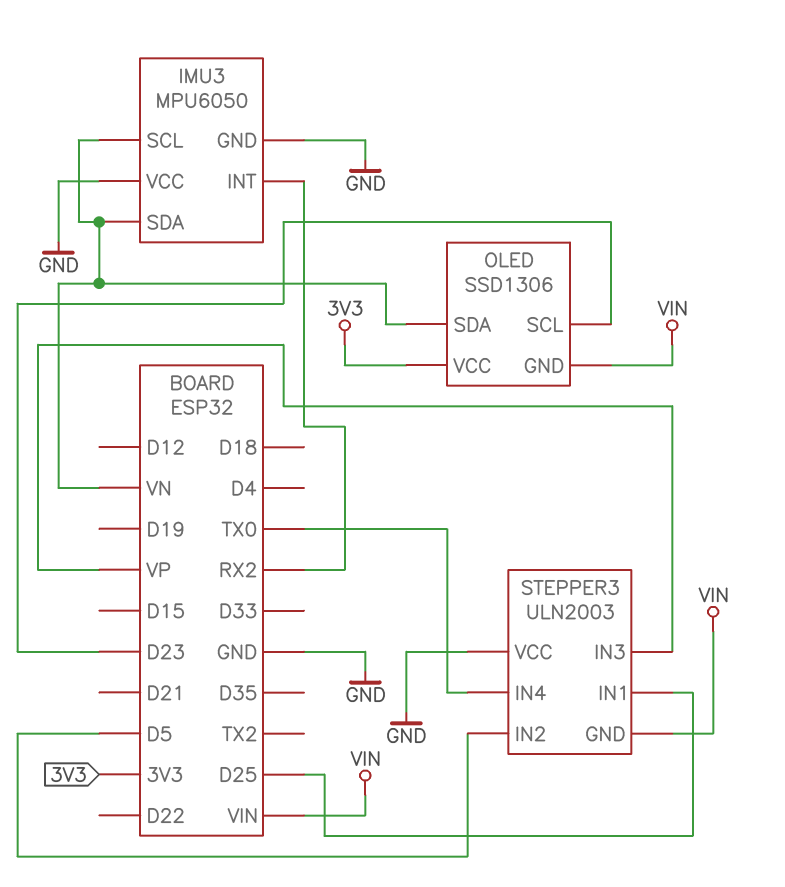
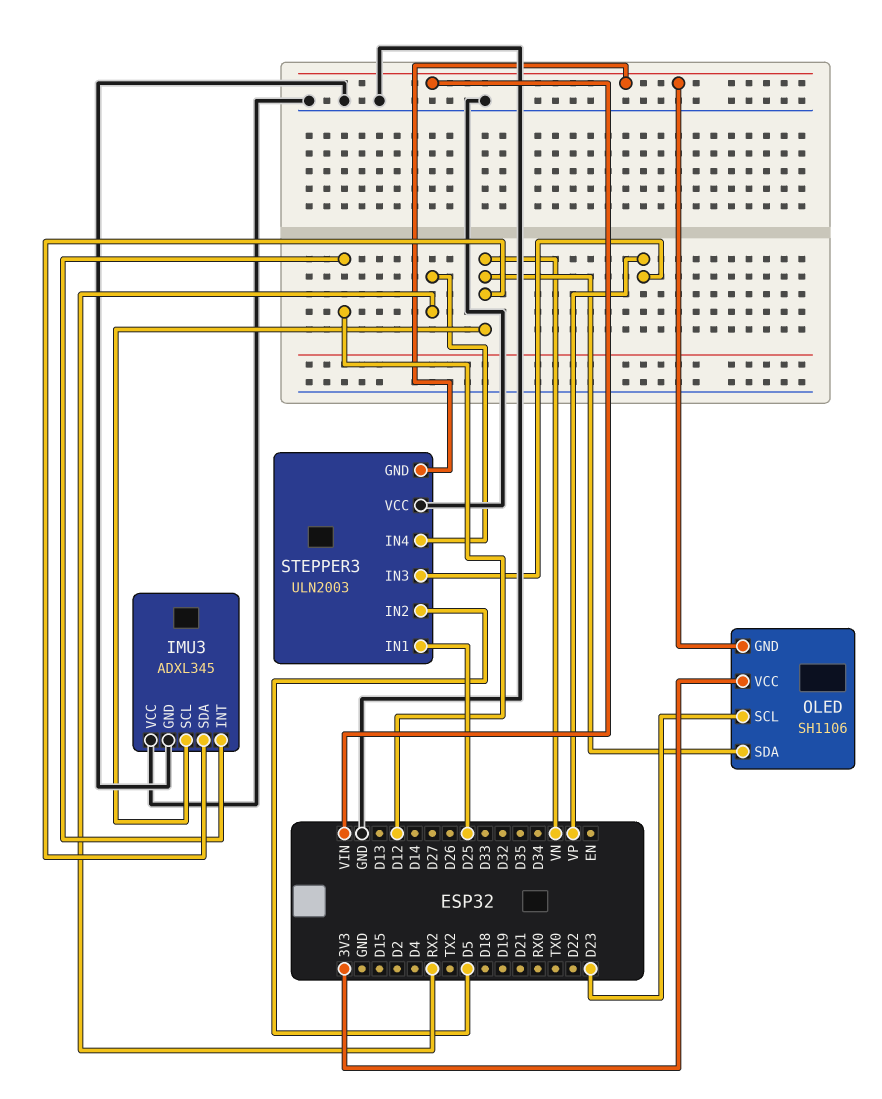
IMU3: MPU6050 -> ADXL345
IMU3 pin INT: RX2 -> D12
OLED: SSD1306 -> SH1106
STEPPER3 pin IN4: TX0 -> RX2

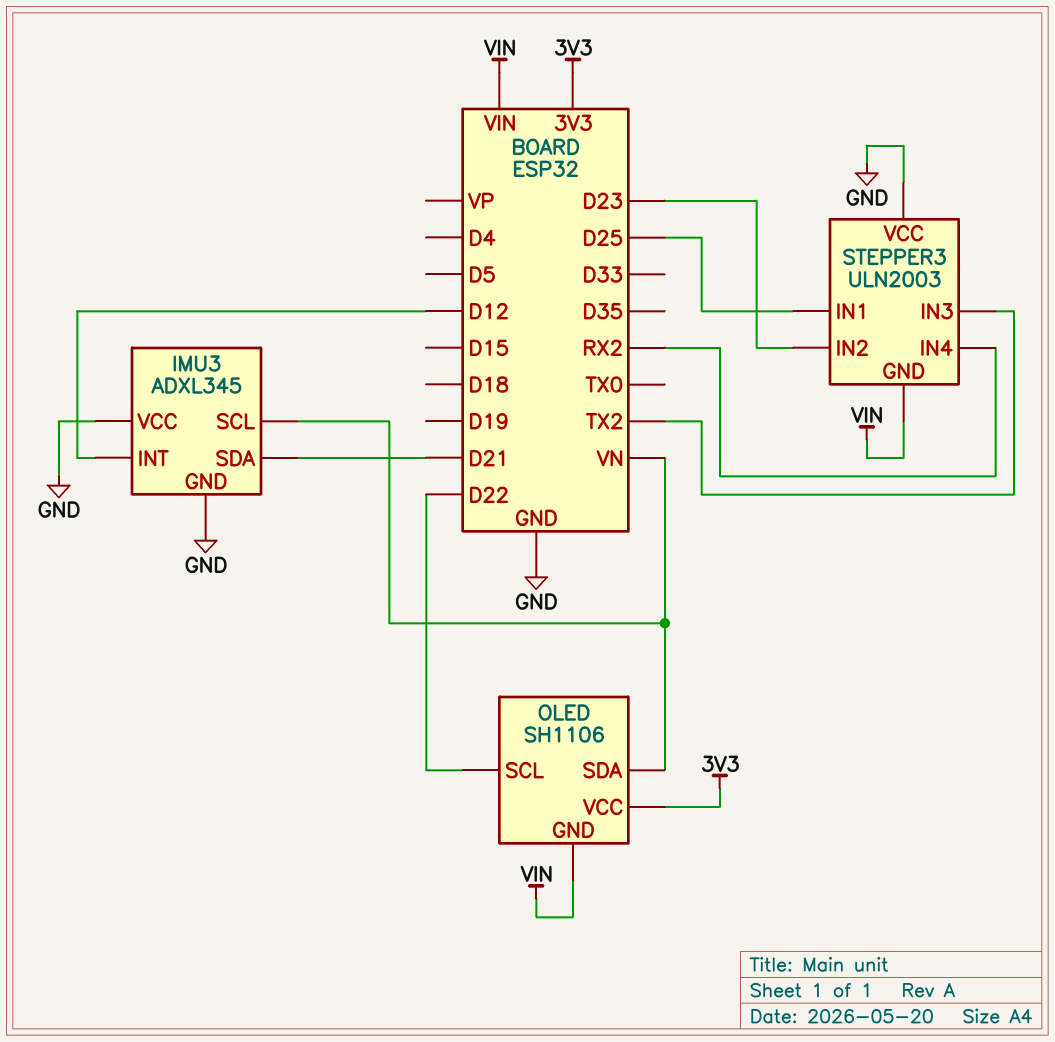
IMU3 pin SDA: VN -> D21
OLED pin SCL: D23 -> D22
STEPPER3 pin IN2: D5 -> D23
STEPPER3 pin IN3: VP -> TX2

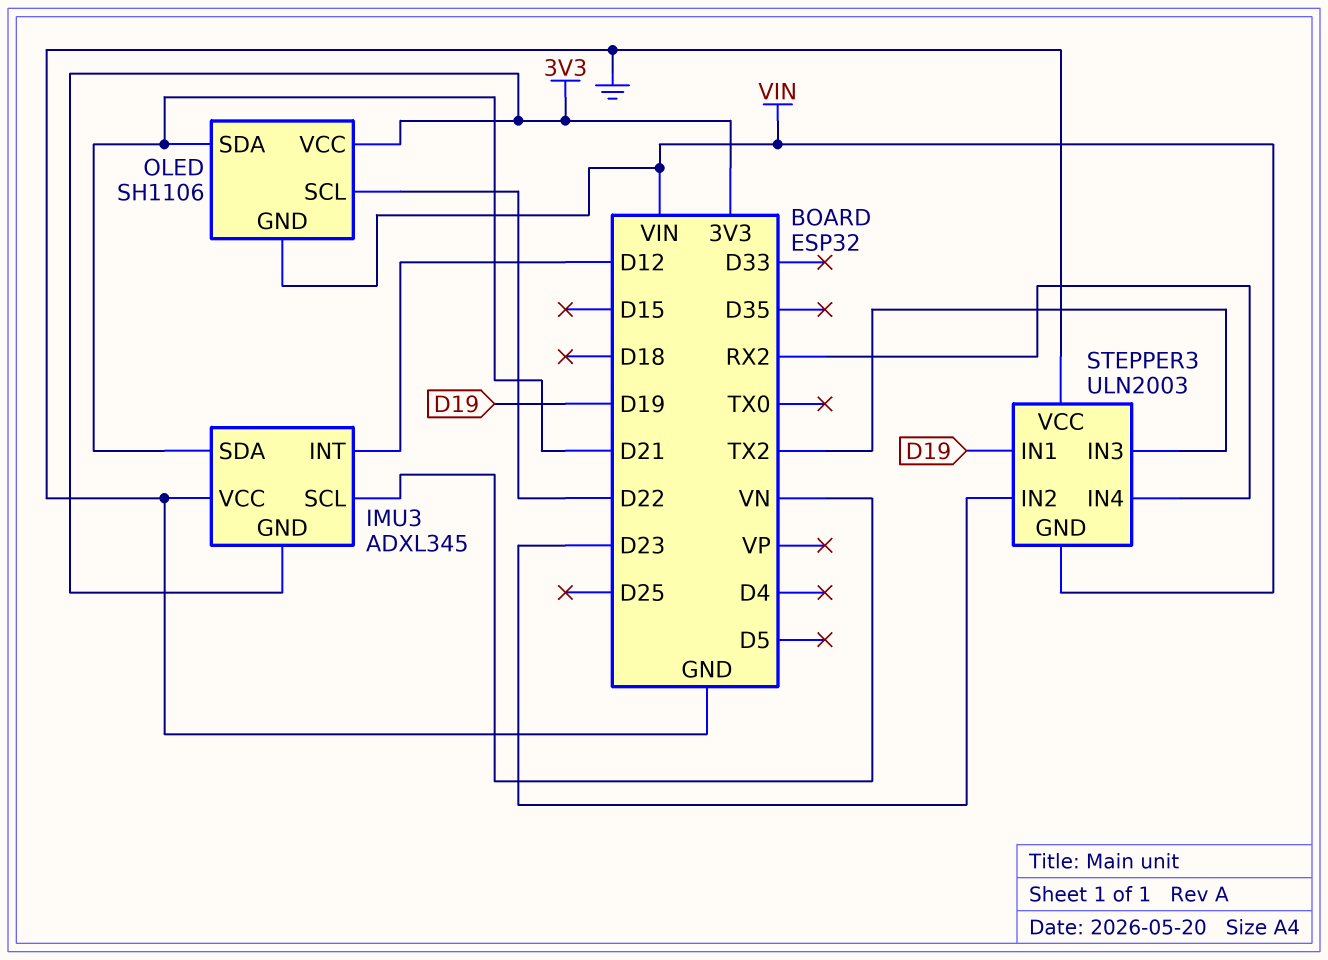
IMU3 pin GND: GND -> 3V3
OLED pin SDA: VN -> D21
STEPPER3 pin IN1: D25 -> D19

